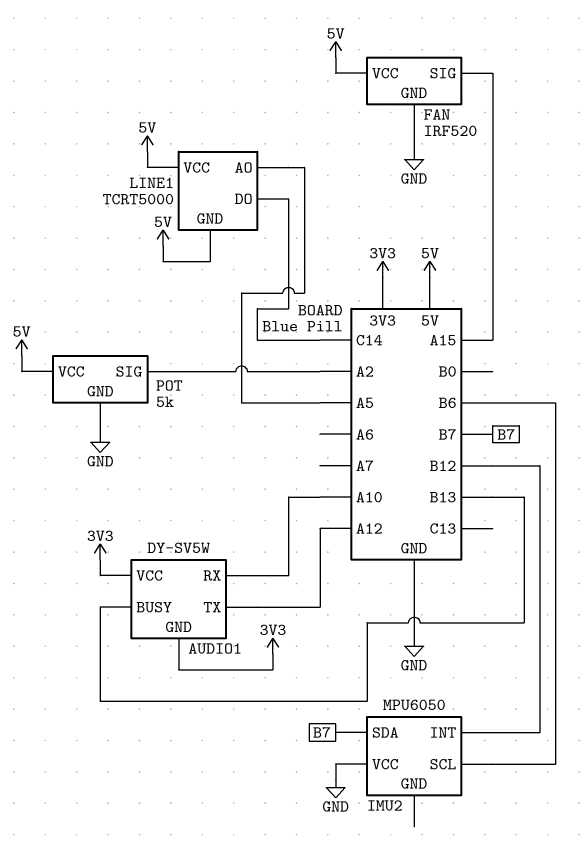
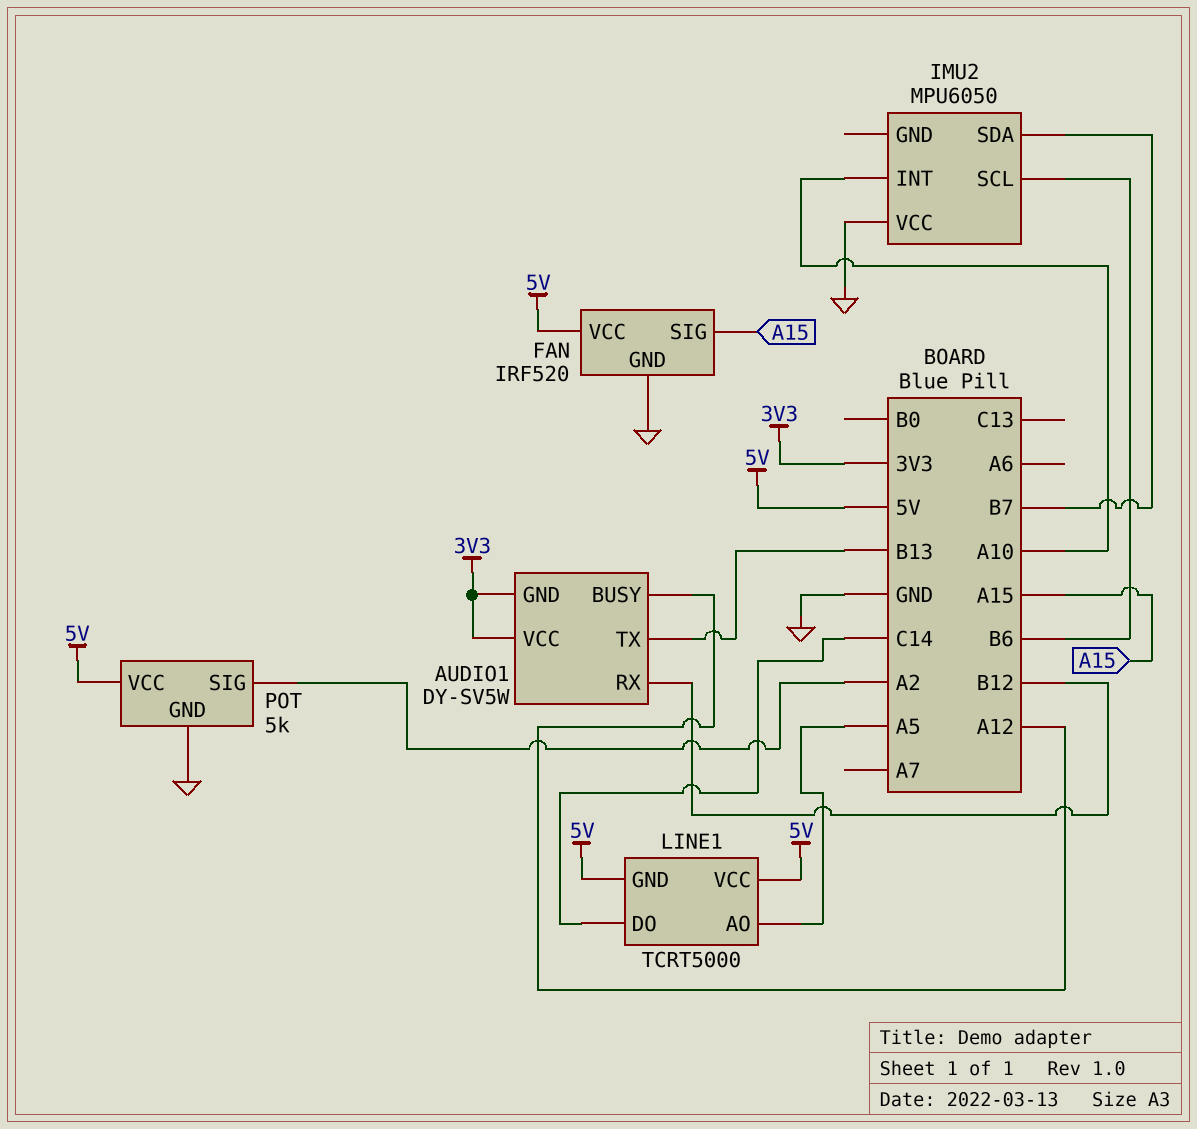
AUDIO1 pin BUSY: B13 -> A12
AUDIO1 pin RX: A10 -> B12
AUDIO1 pin TX: A12 -> B13
IMU2 pin INT: B12 -> A10

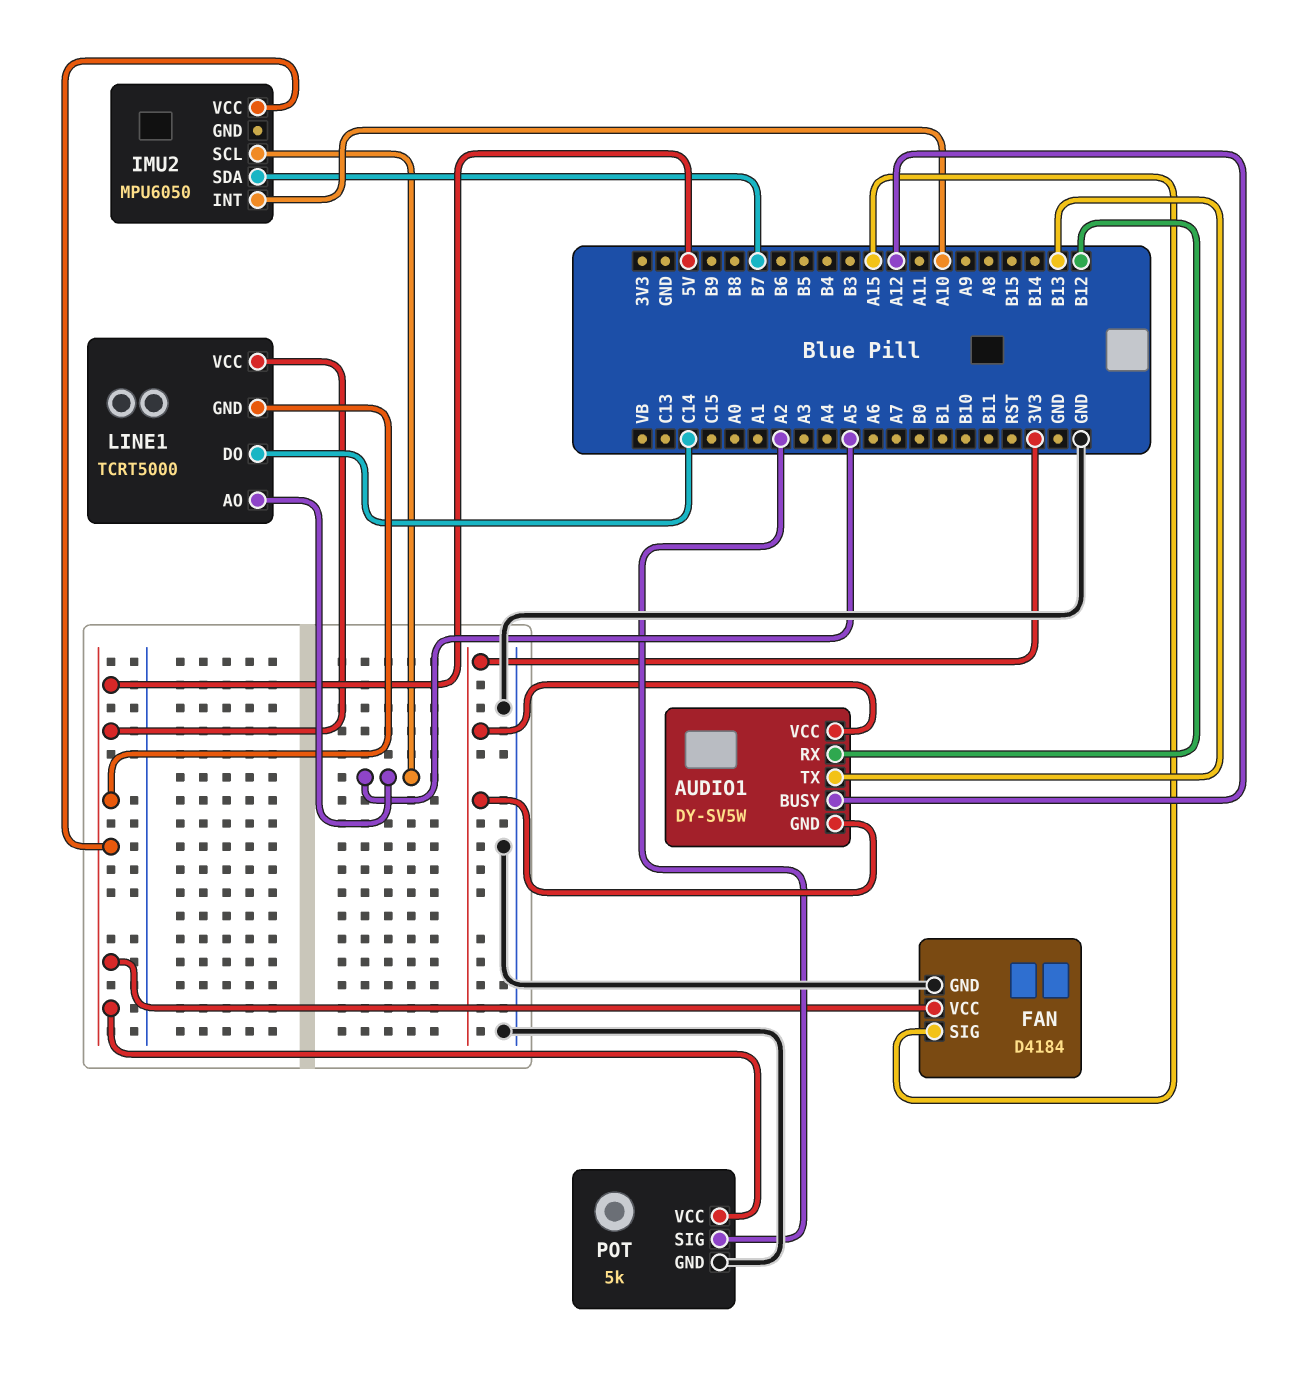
FAN: IRF520 -> D4184
IMU2 pin SCL: B6 -> A5
IMU2 pin VCC: GND -> 5V

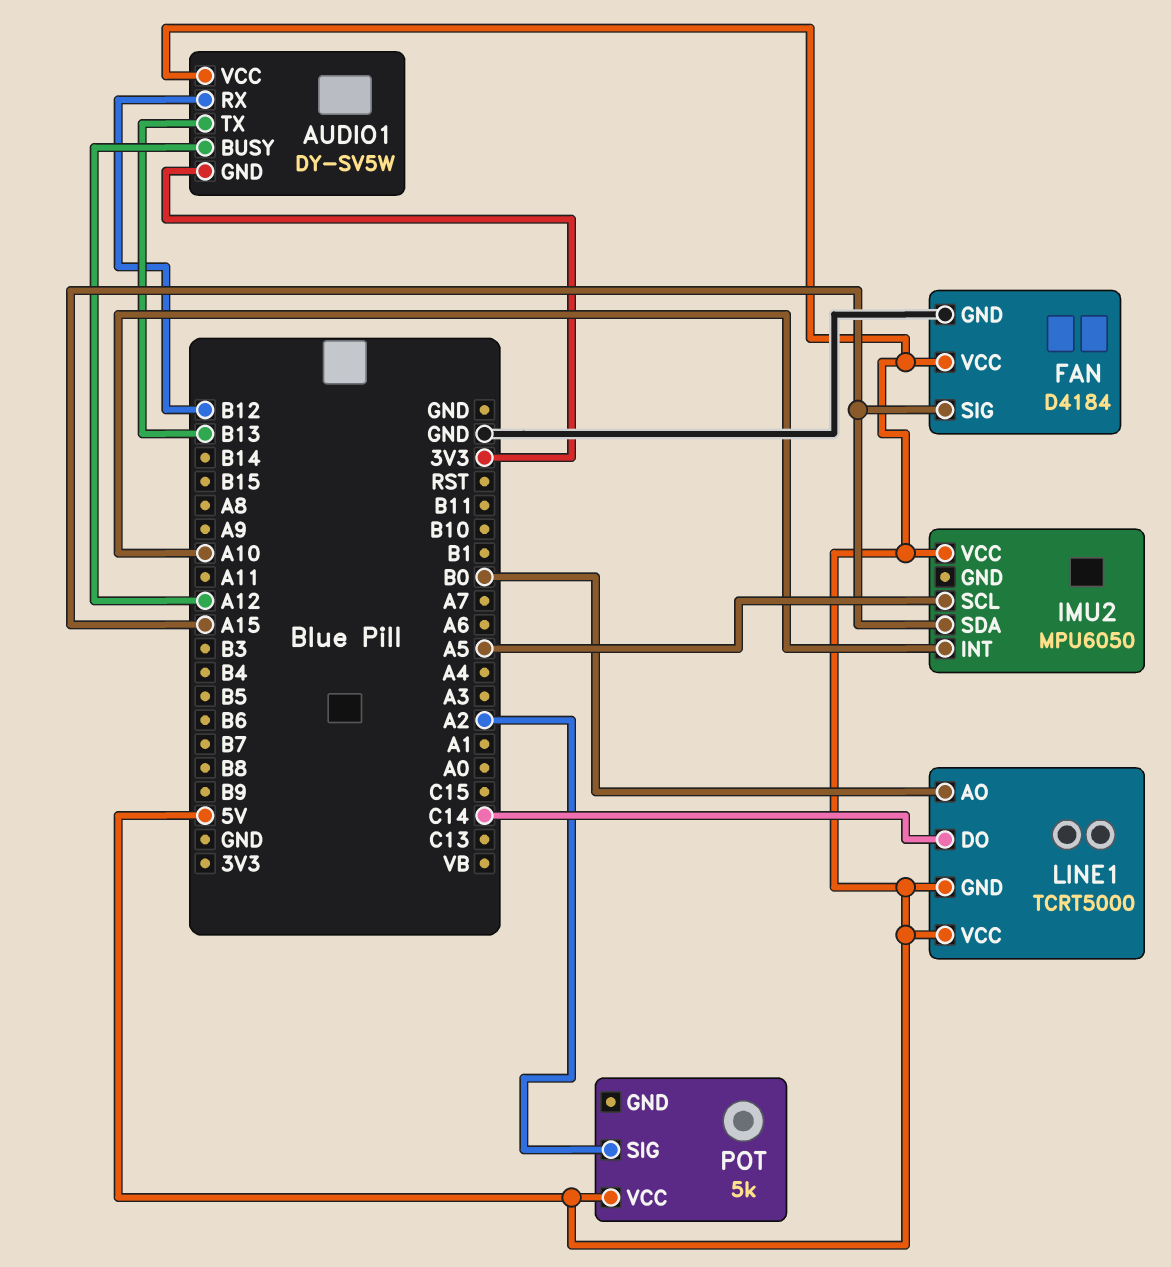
AUDIO1 pin VCC: 3V3 -> 5V
IMU2 pin SDA: B7 -> A15
LINE1 pin AO: A5 -> B0
POT pin GND: GND -> none

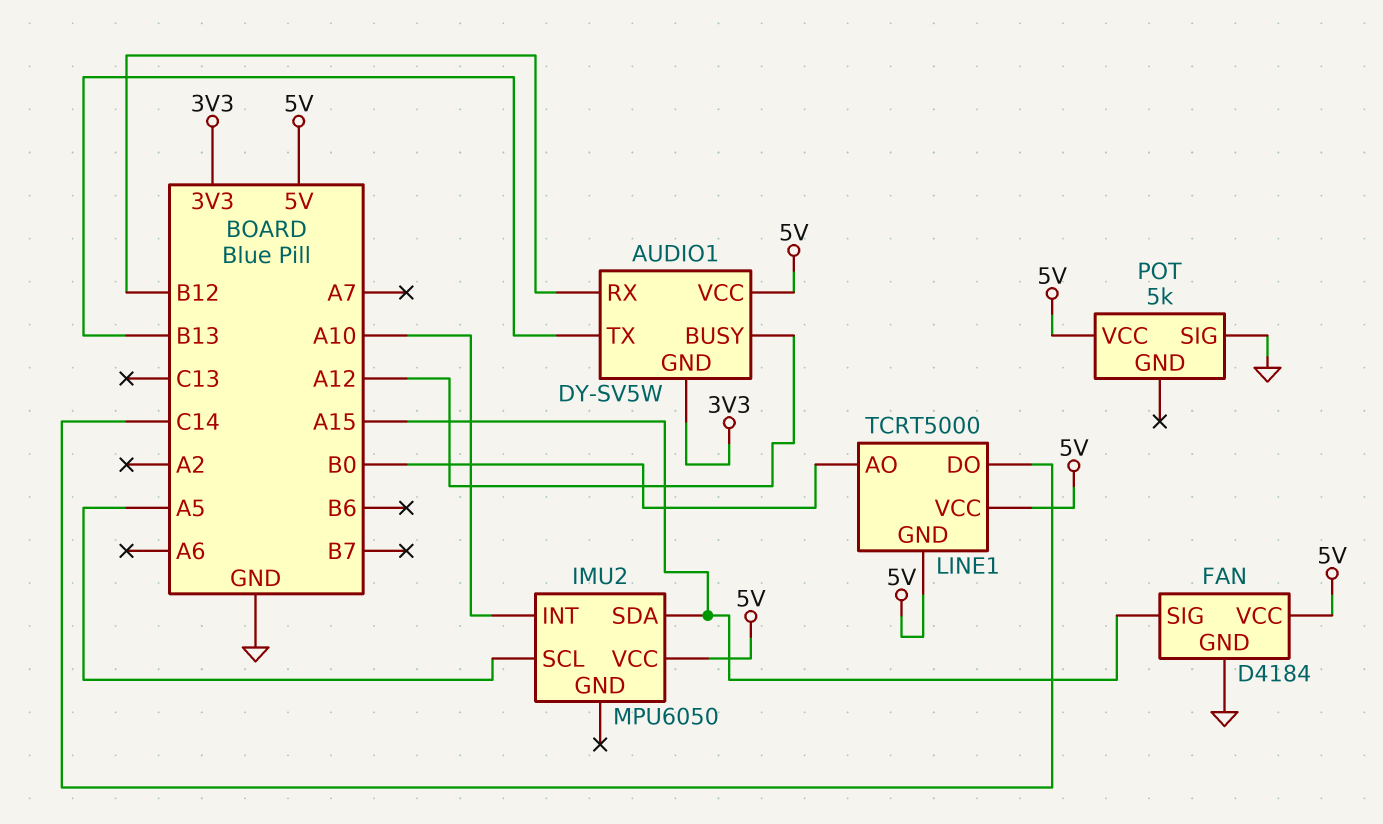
POT pin SIG: A2 -> GND

